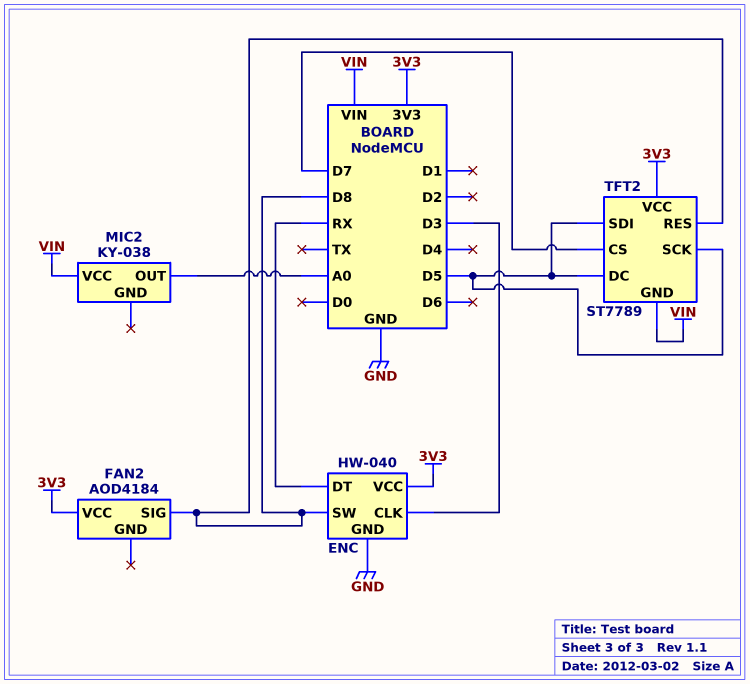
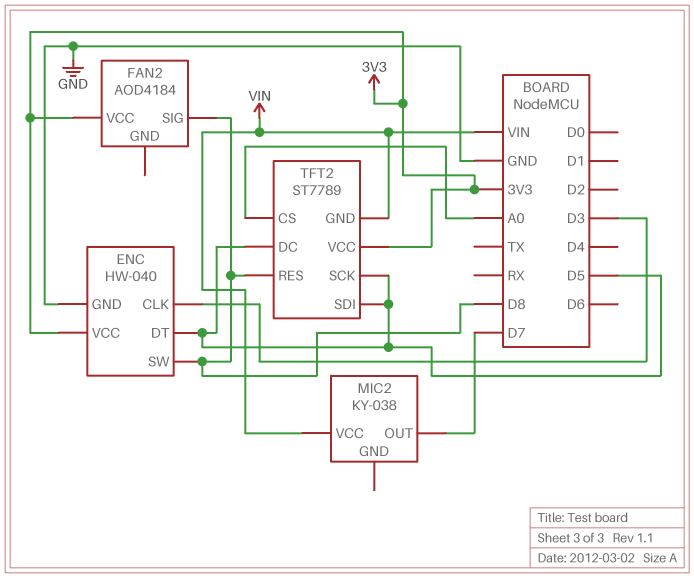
ENC pin DT: RX -> D5
MIC2 pin OUT: A0 -> D7
TFT2 pin CS: D7 -> A0

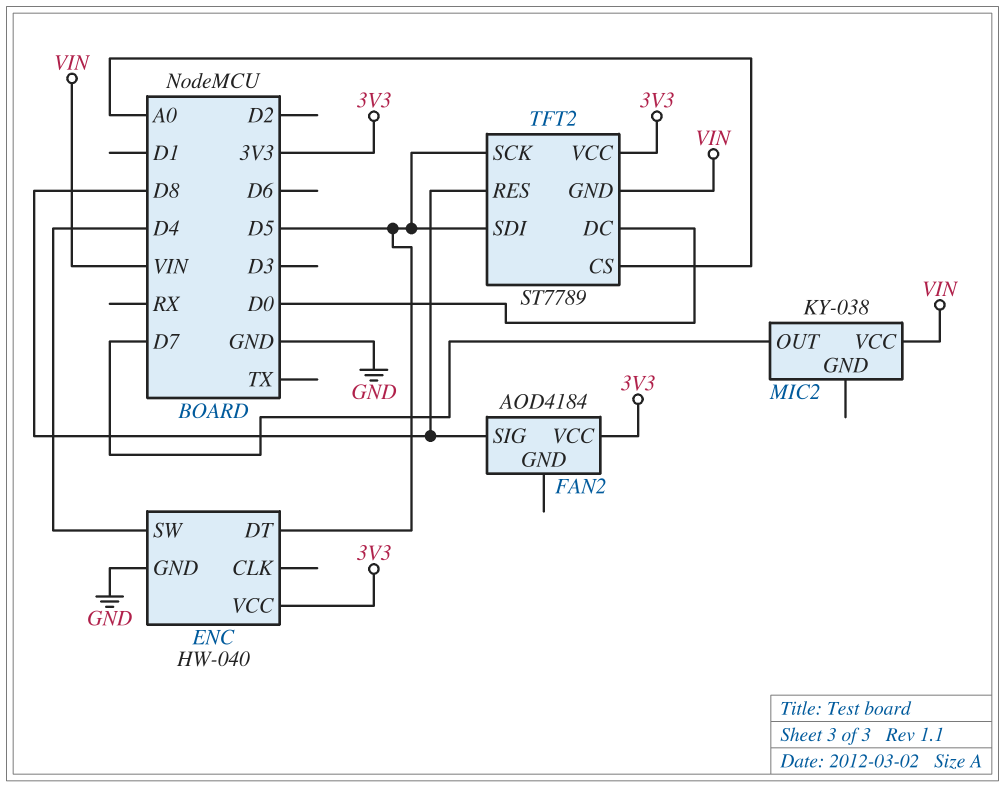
ENC pin CLK: D3 -> none
ENC pin SW: D8 -> D4
TFT2 pin DC: D5 -> D0

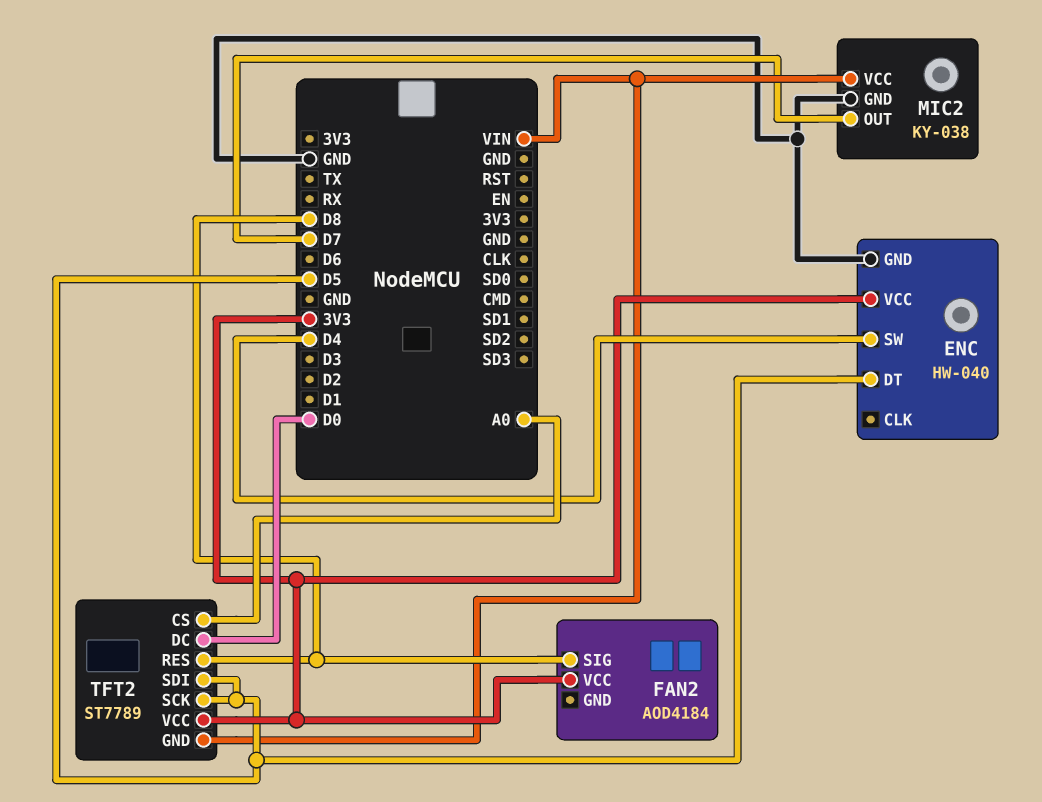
MIC2 pin GND: none -> GND

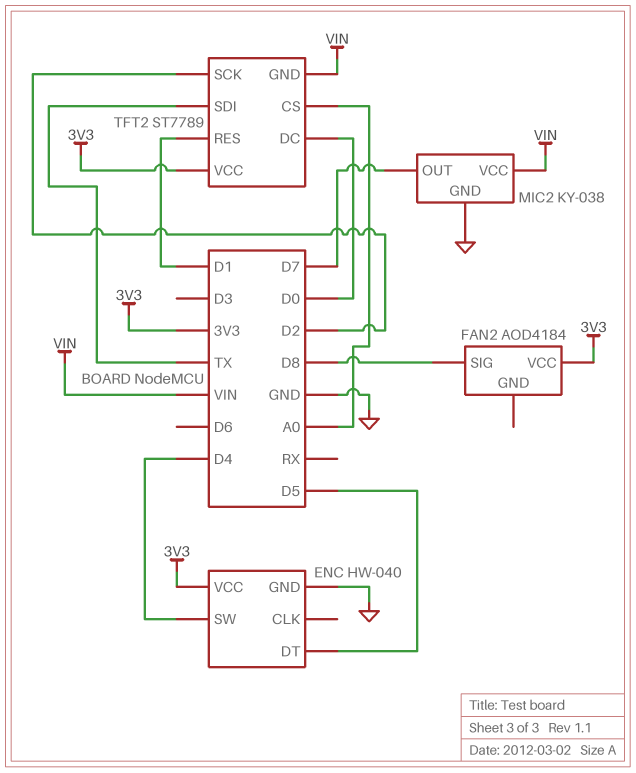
TFT2 pin RES: D8 -> D1
TFT2 pin SCK: D5 -> D2
TFT2 pin SDI: D5 -> TX

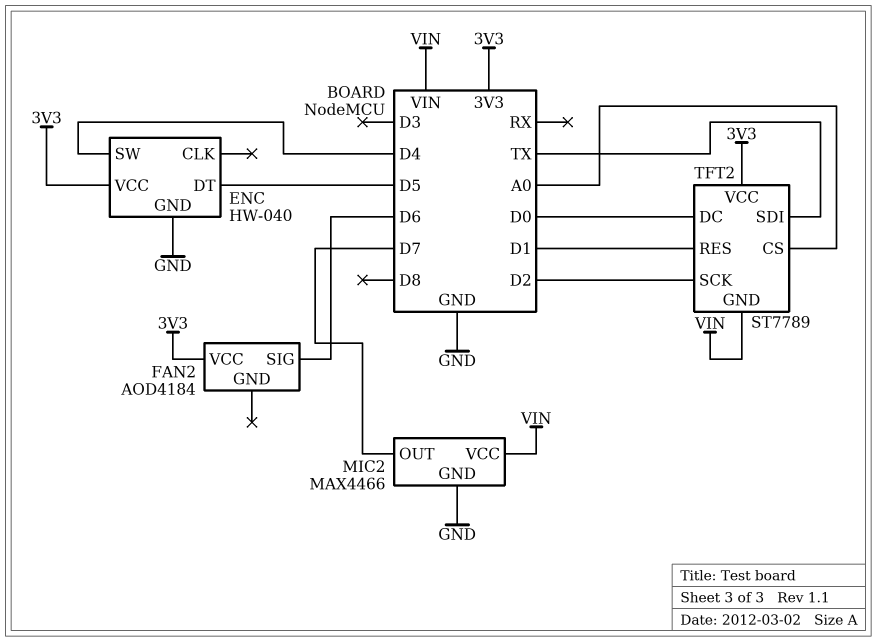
FAN2 pin SIG: D8 -> D6
MIC2: KY-038 -> MAX4466

